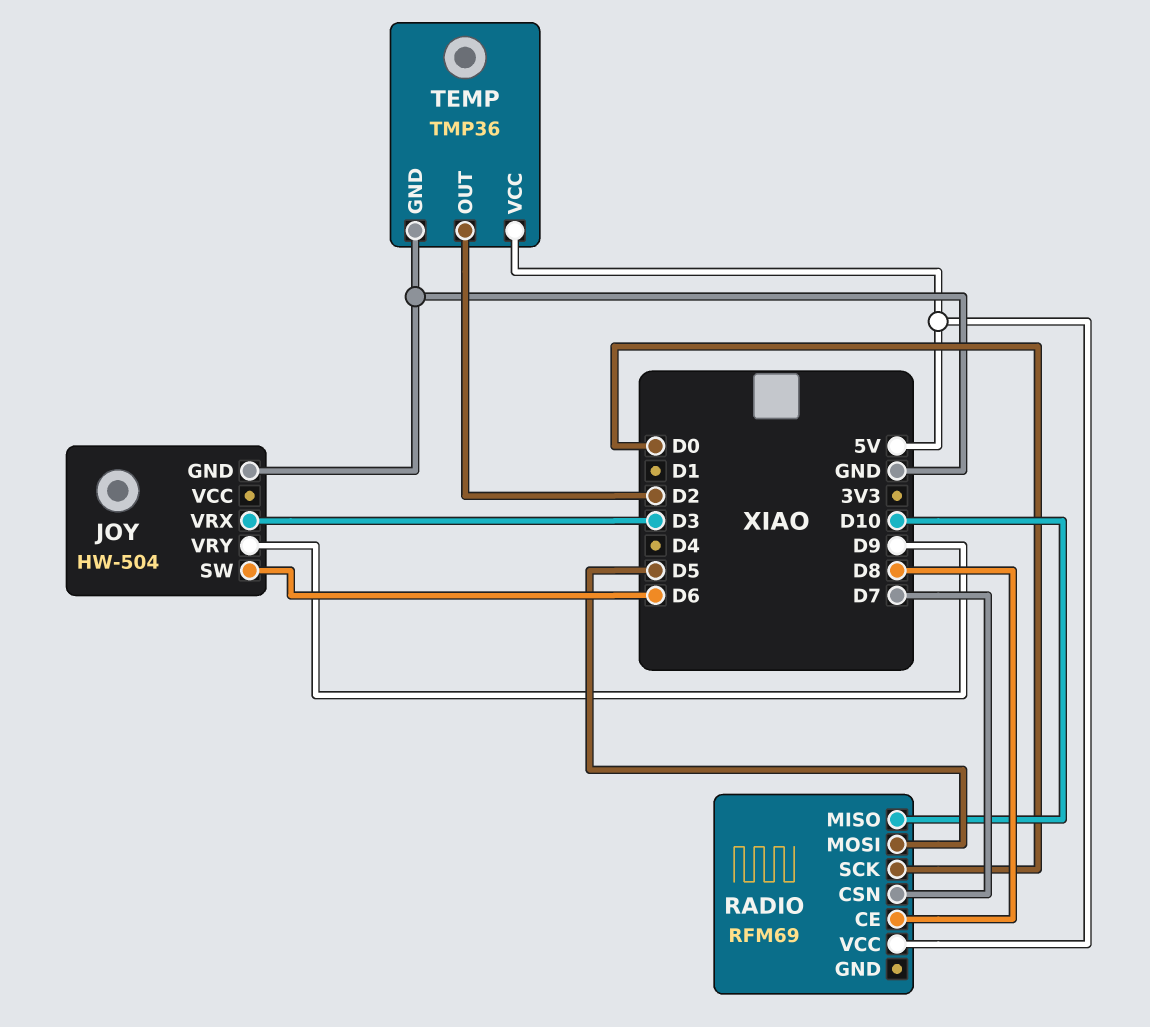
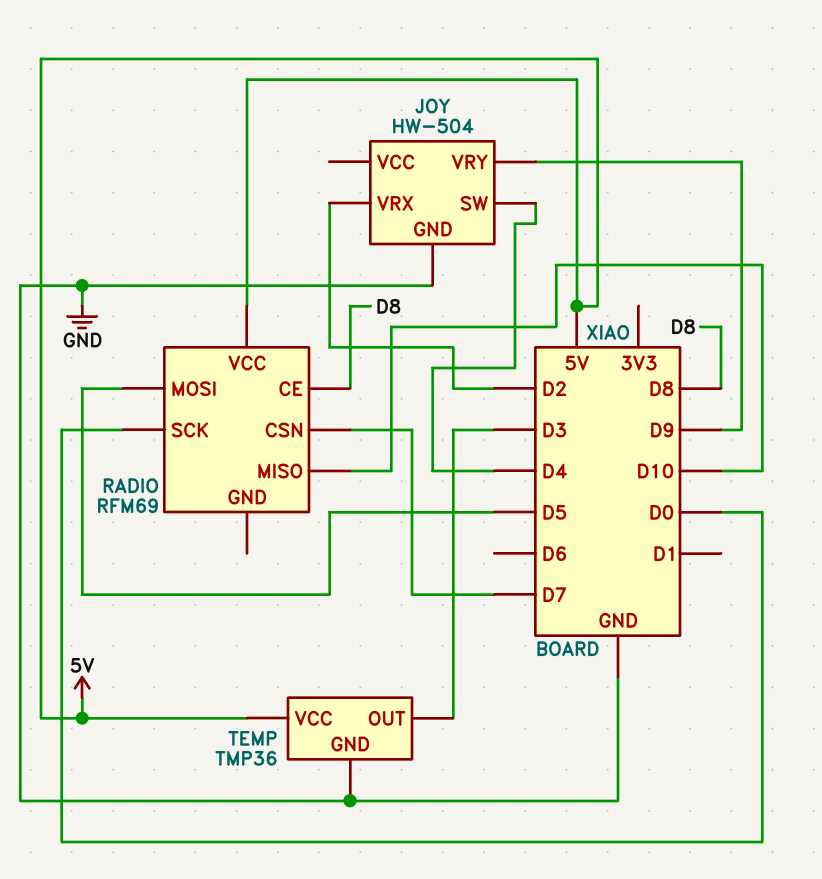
JOY pin SW: D6 -> D4
JOY pin VRX: D3 -> D2
TEMP pin OUT: D2 -> D3

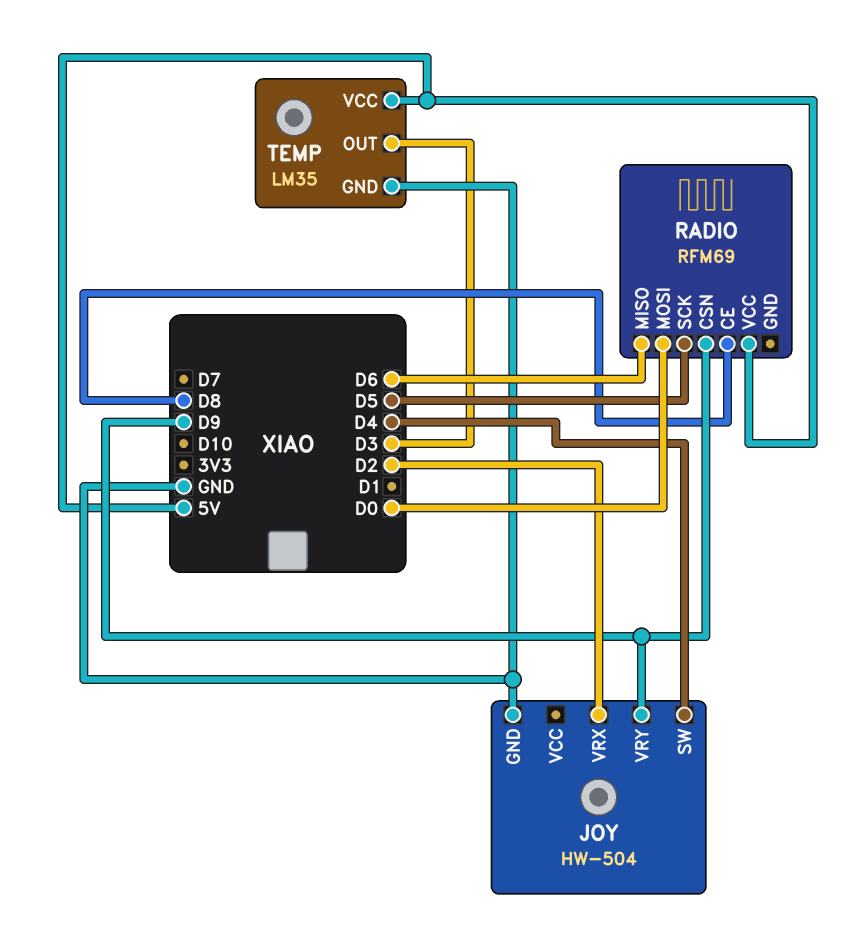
RADIO pin CSN: D7 -> D9
RADIO pin MISO: D10 -> D6
RADIO pin MOSI: D5 -> D0
RADIO pin SCK: D0 -> D5
TEMP: TMP36 -> LM35

